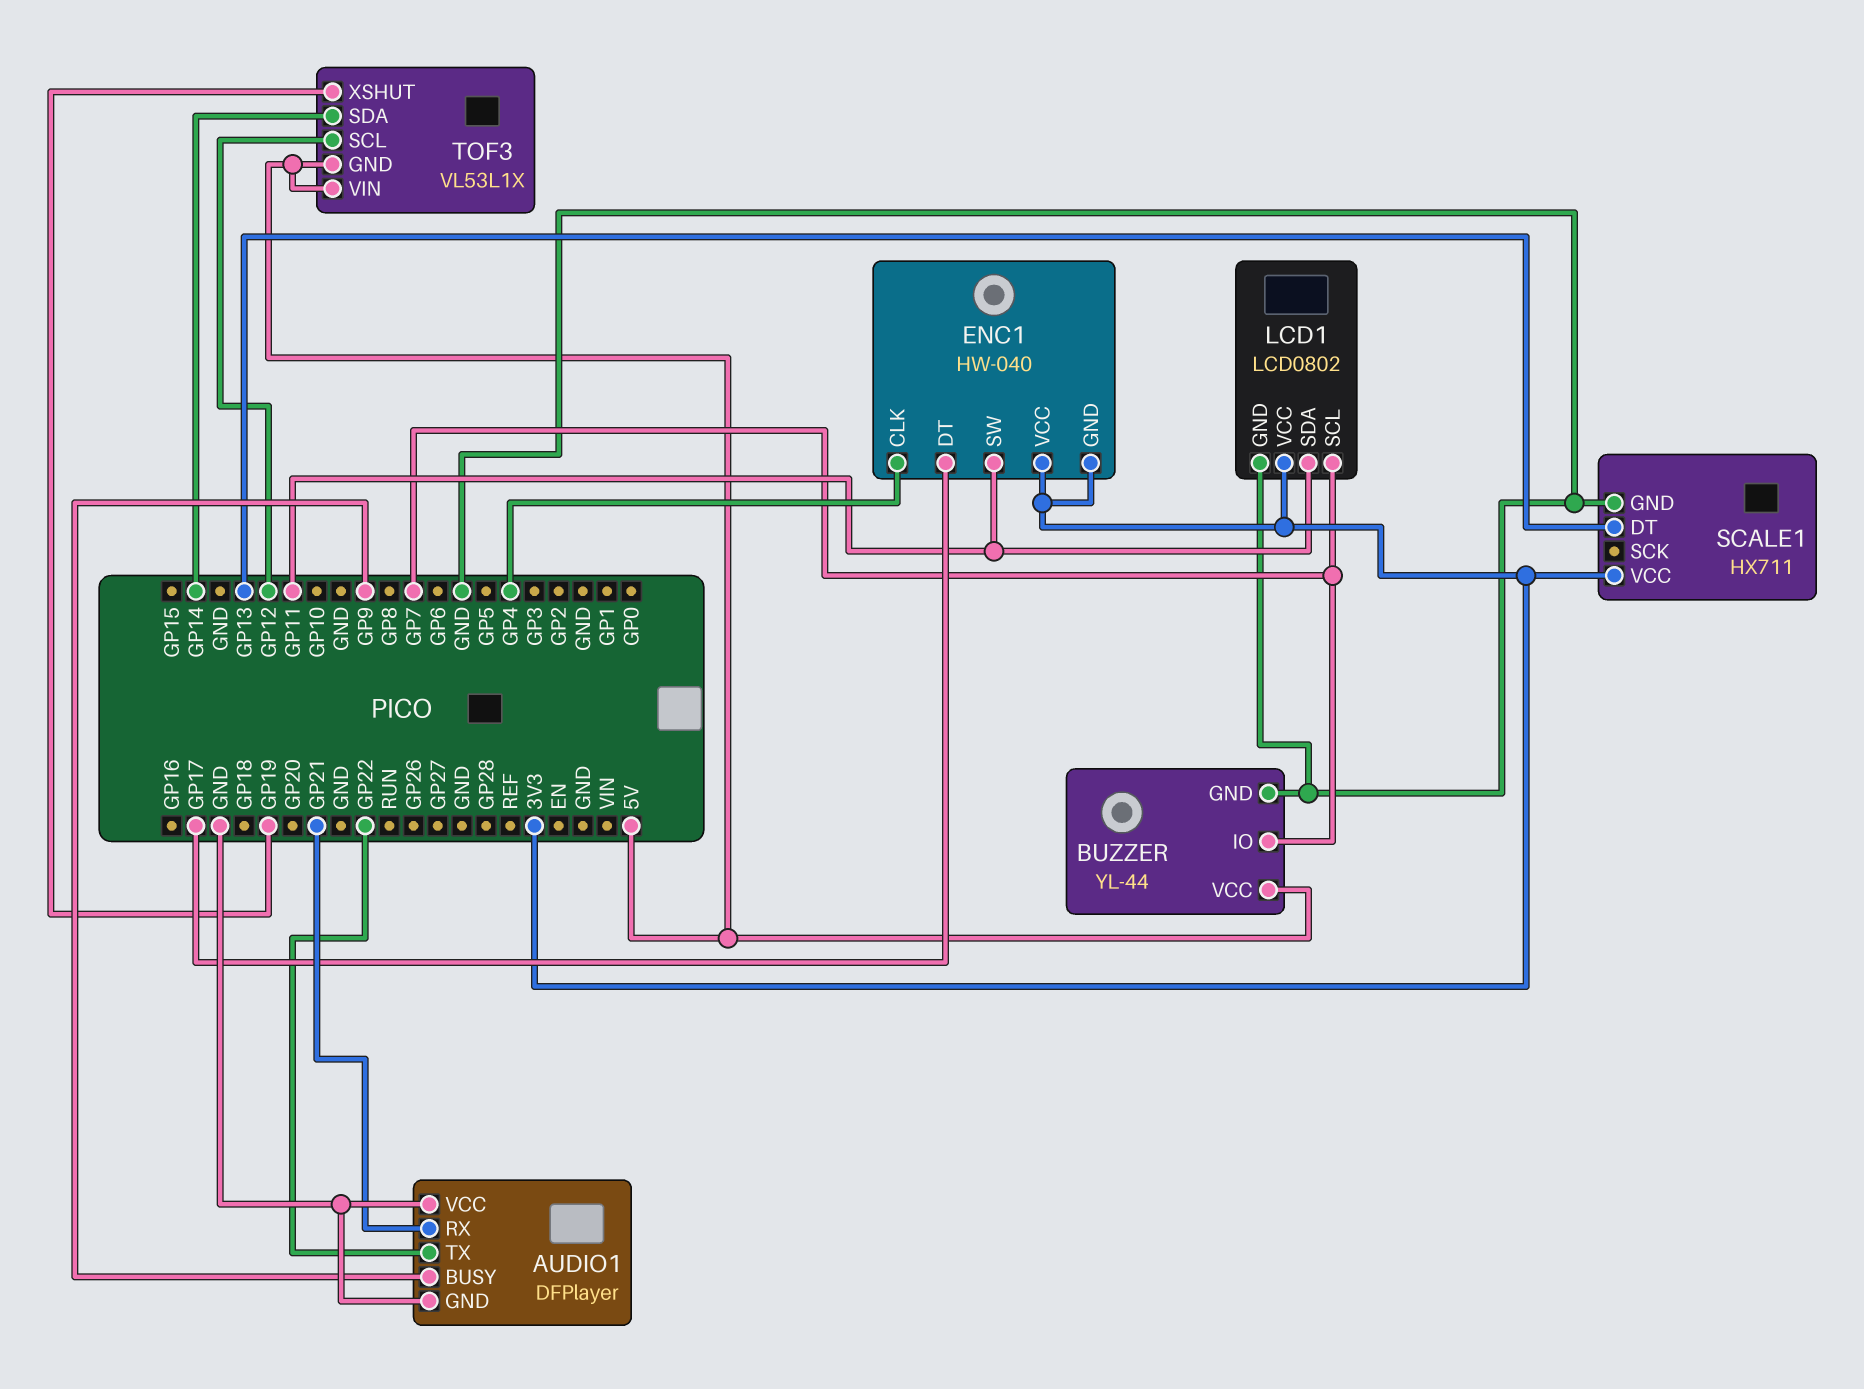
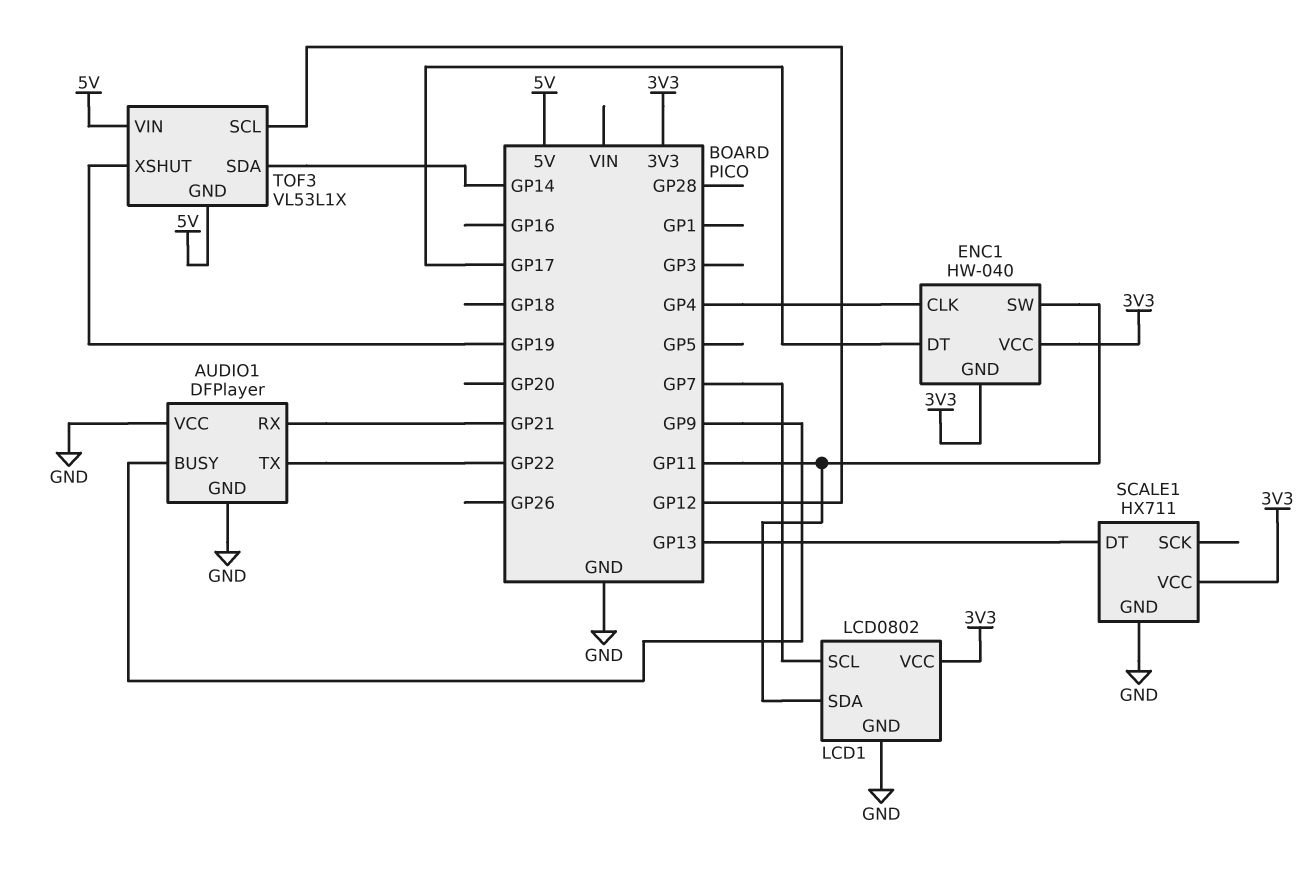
BUZZER: YL-44 -> none
BUZZER pin GND: GND -> none
BUZZER pin IO: GP7 -> none
BUZZER pin VCC: 5V -> none

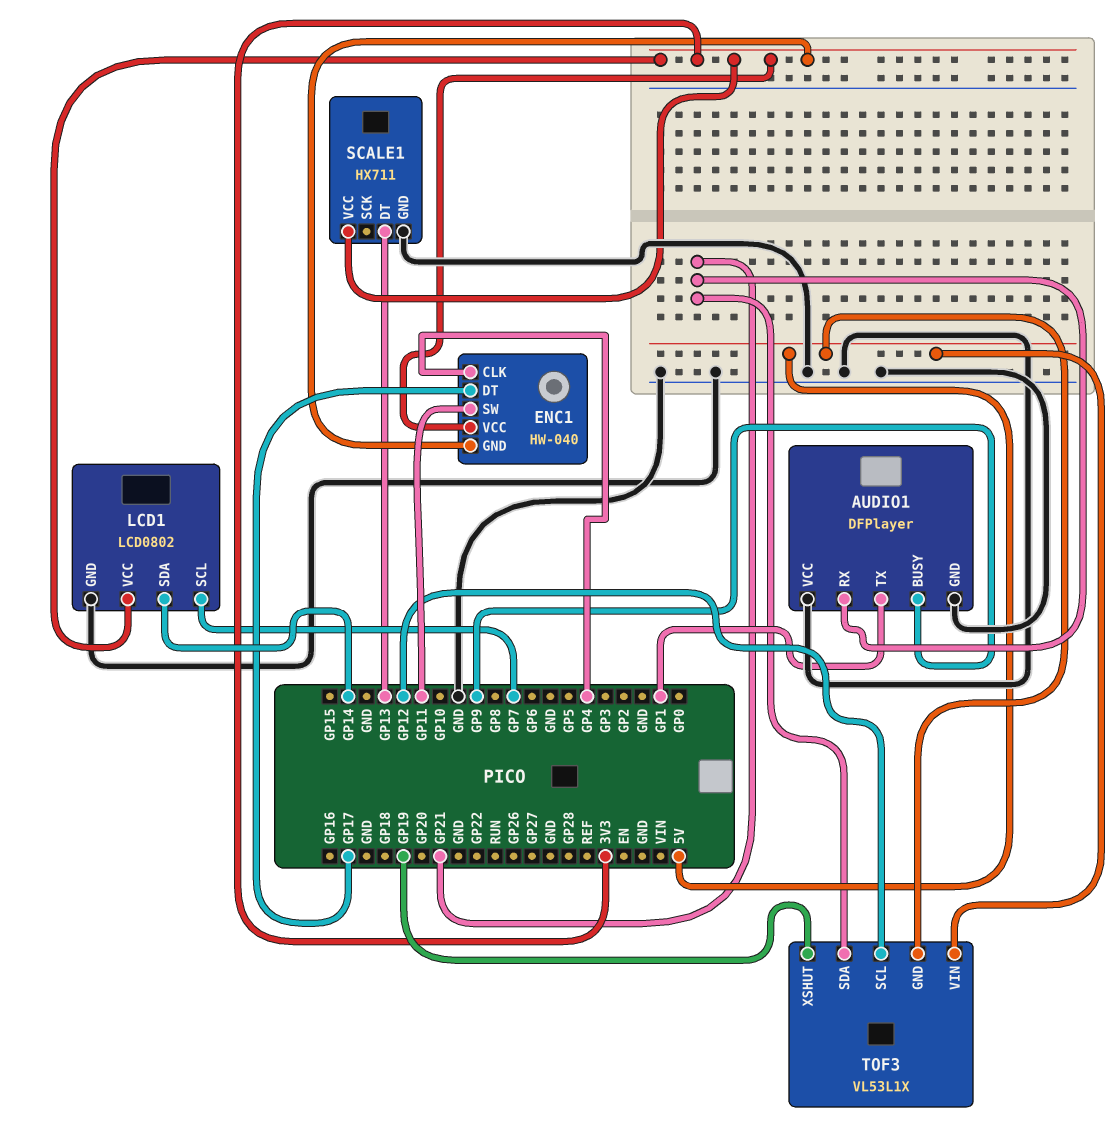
AUDIO1 pin TX: GP22 -> GP1
LCD1 pin SDA: GP11 -> GP14
TOF3 pin SDA: GP14 -> GP21

